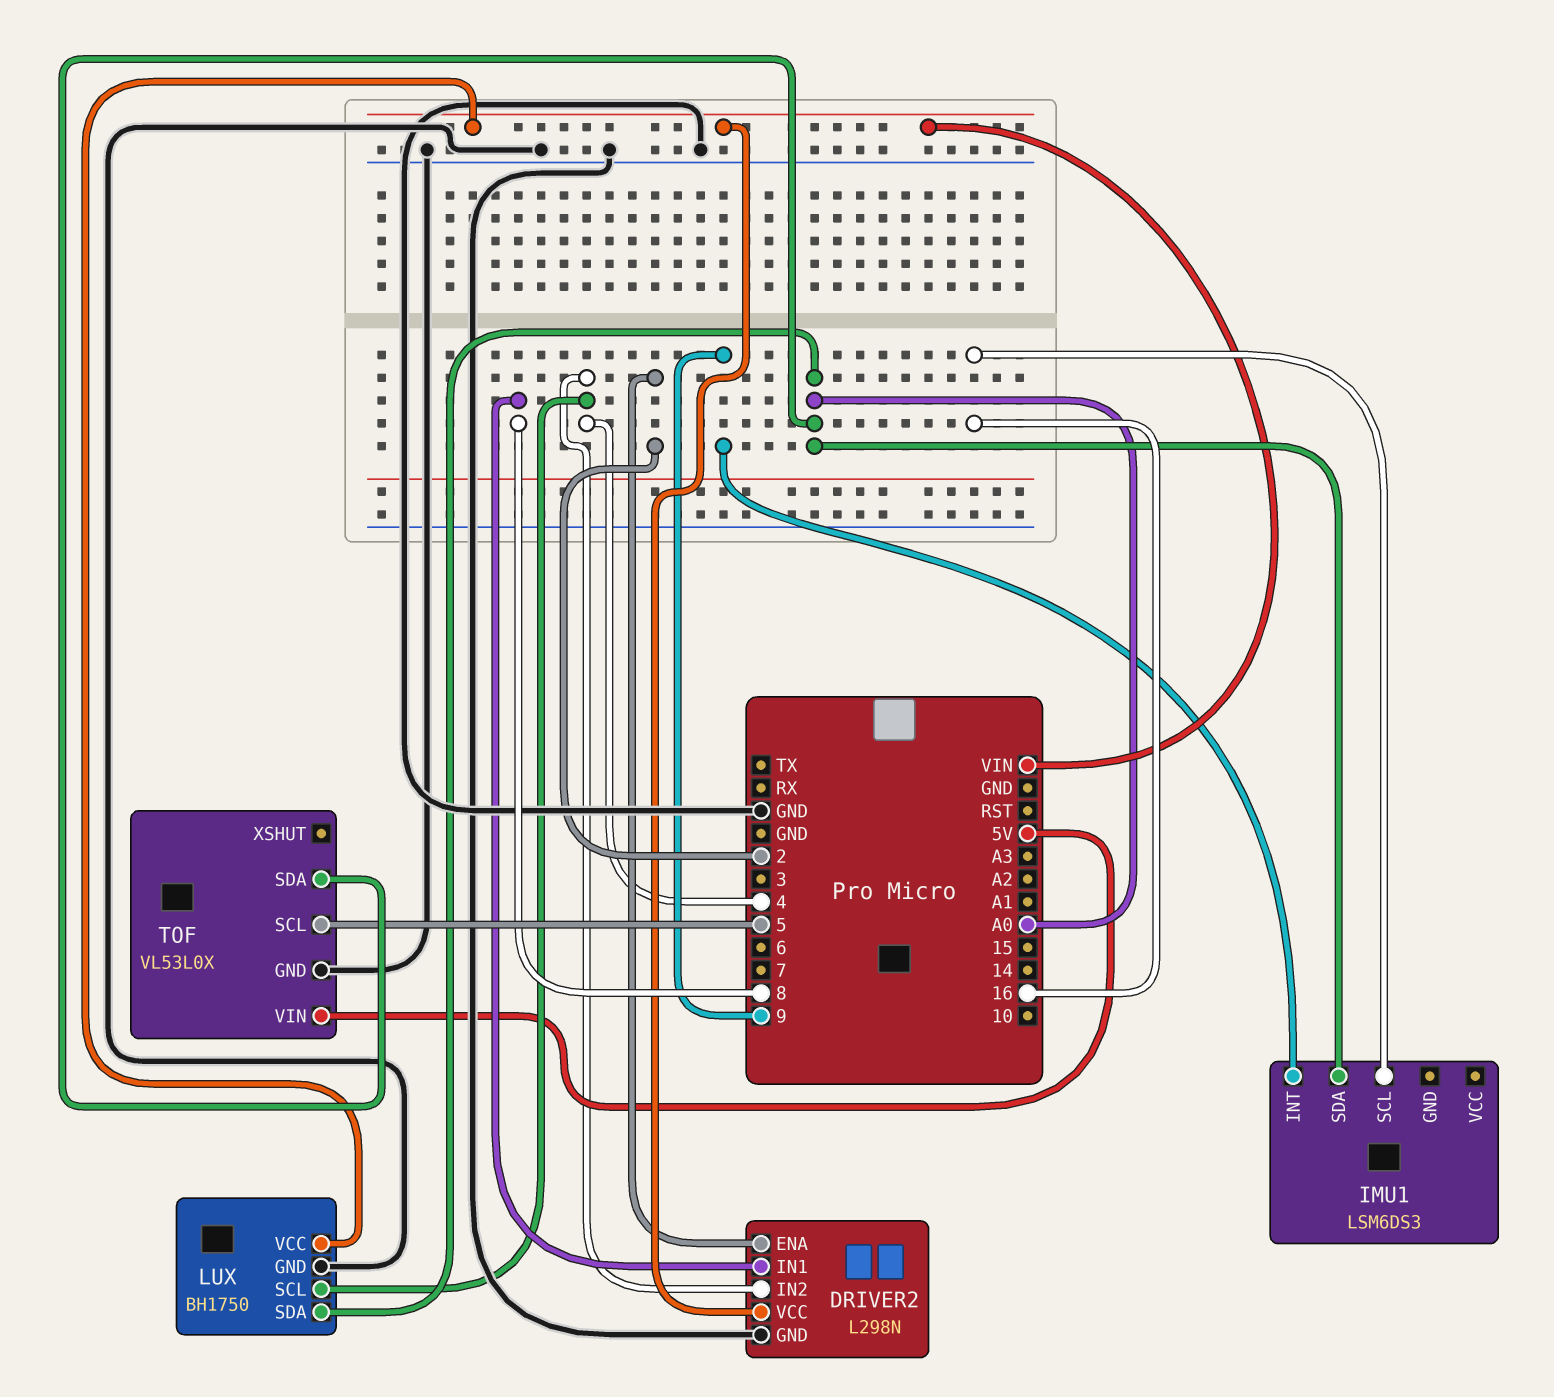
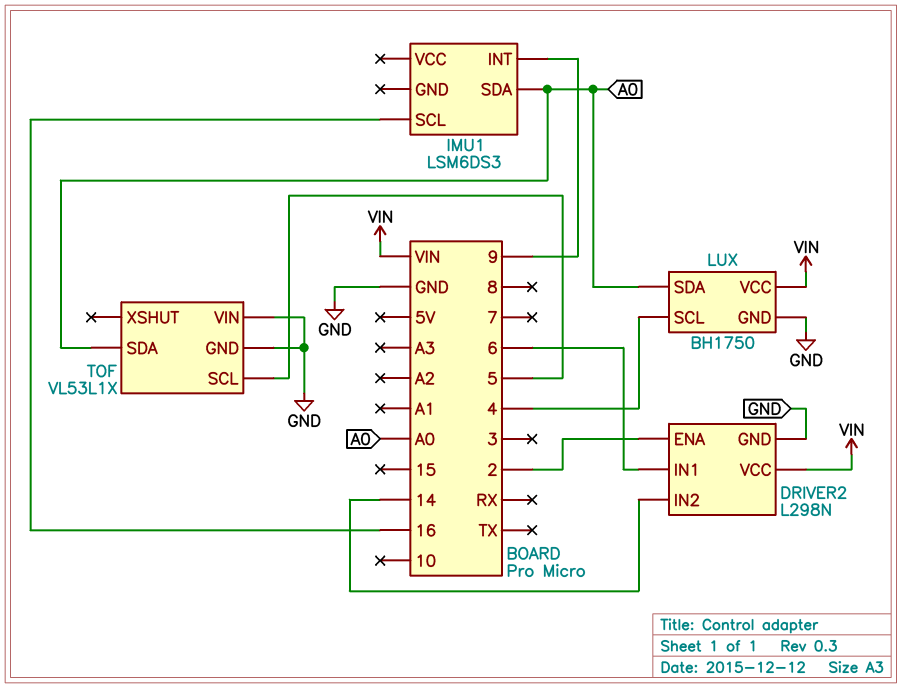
DRIVER2 pin IN1: 8 -> 6
DRIVER2 pin IN2: 4 -> 14
TOF: VL53L0X -> VL53L1X
TOF pin VIN: 5V -> GND

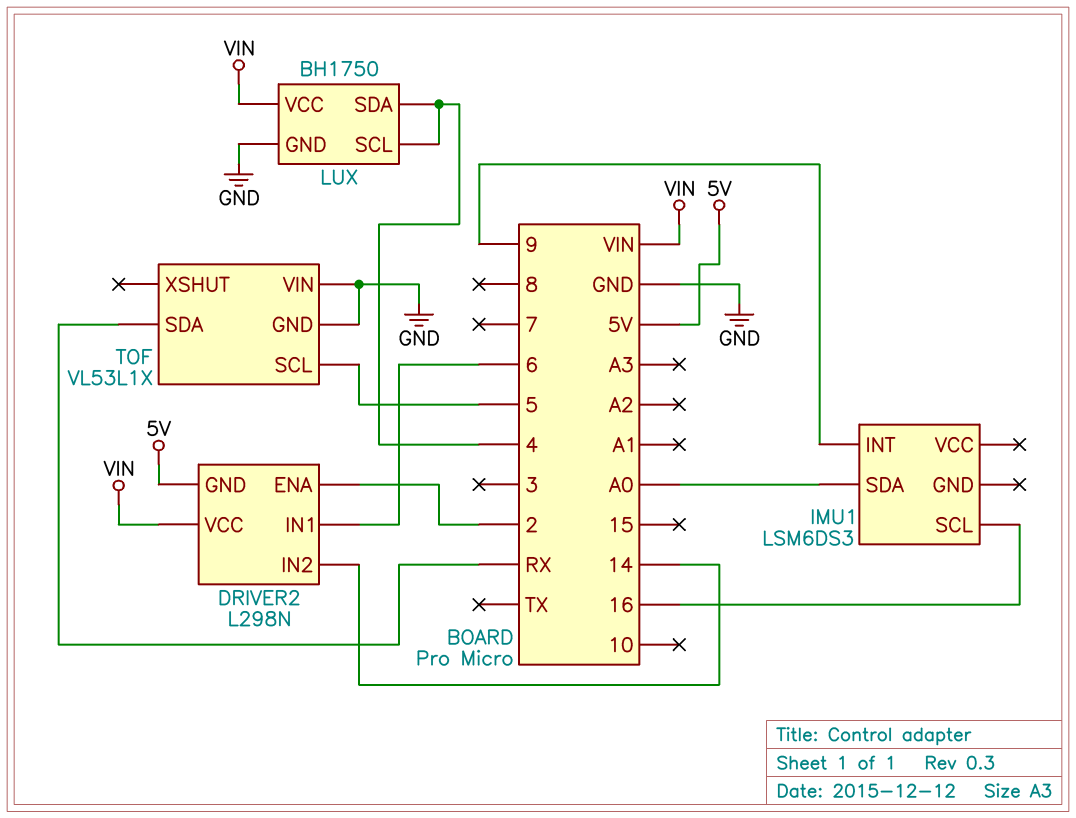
DRIVER2 pin GND: GND -> 5V
LUX pin SDA: A0 -> 4
TOF pin SDA: A0 -> RX

